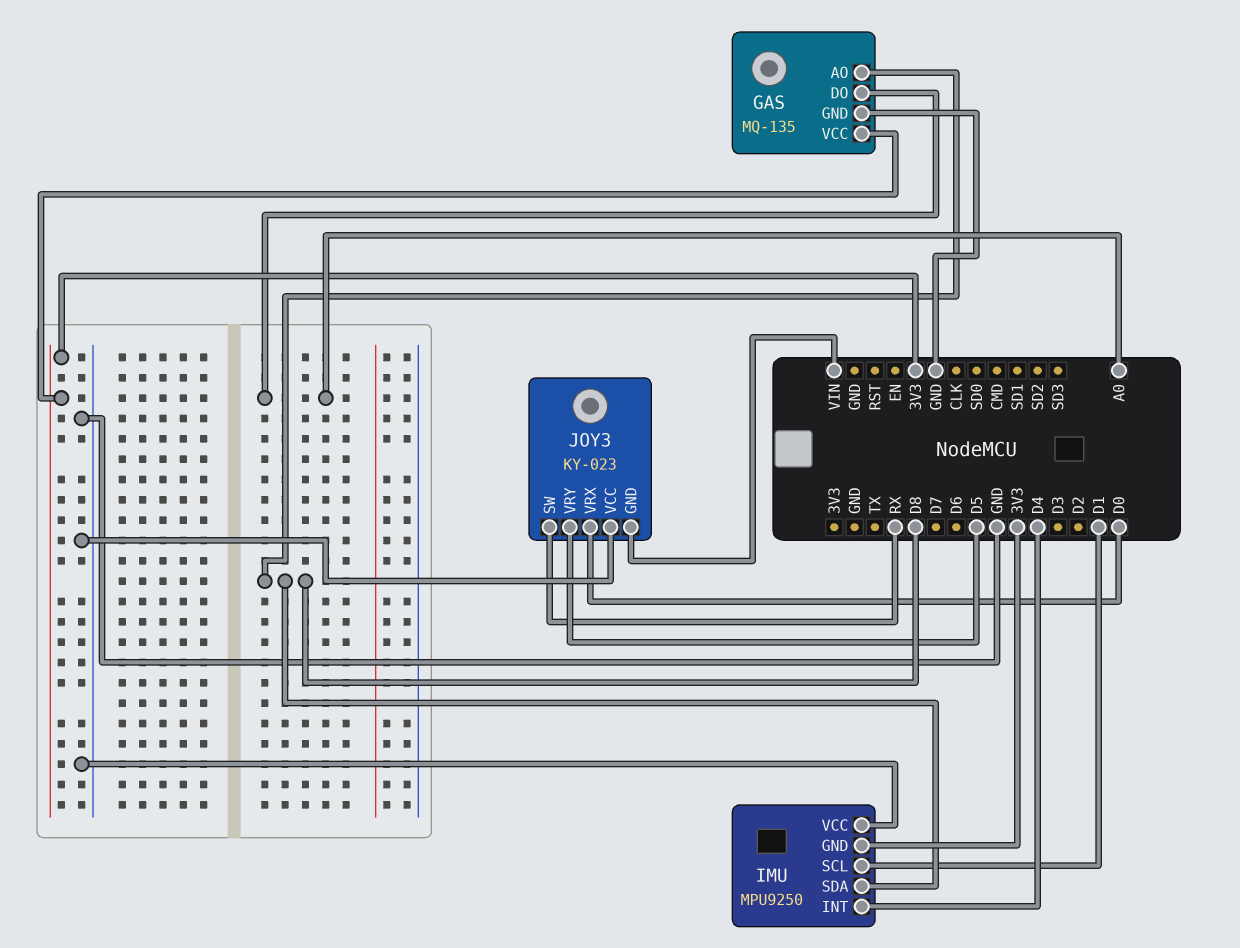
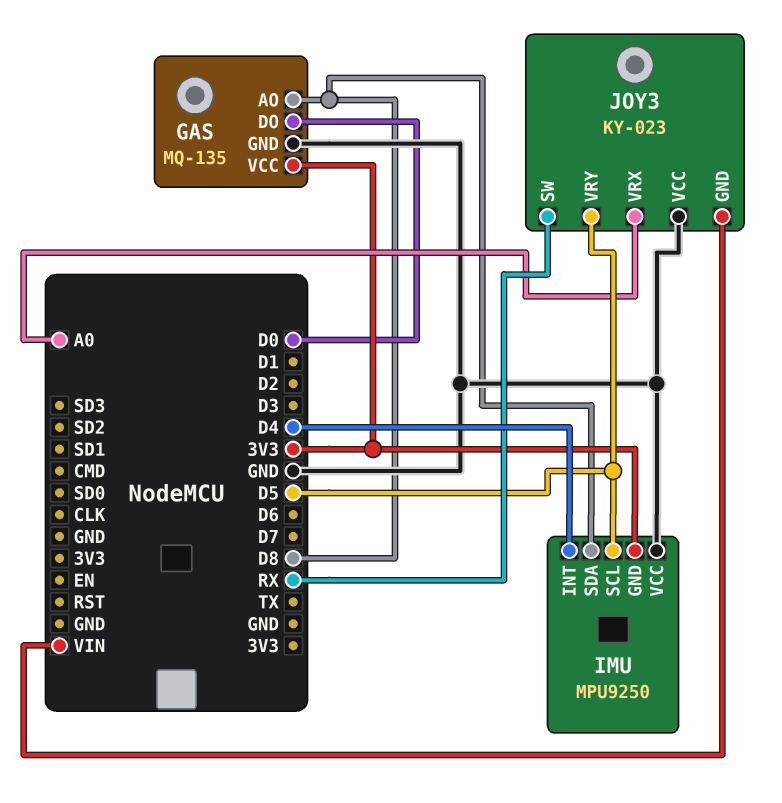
GAS pin DO: A0 -> D0
IMU pin SCL: D1 -> D5
JOY3 pin VRX: D0 -> A0

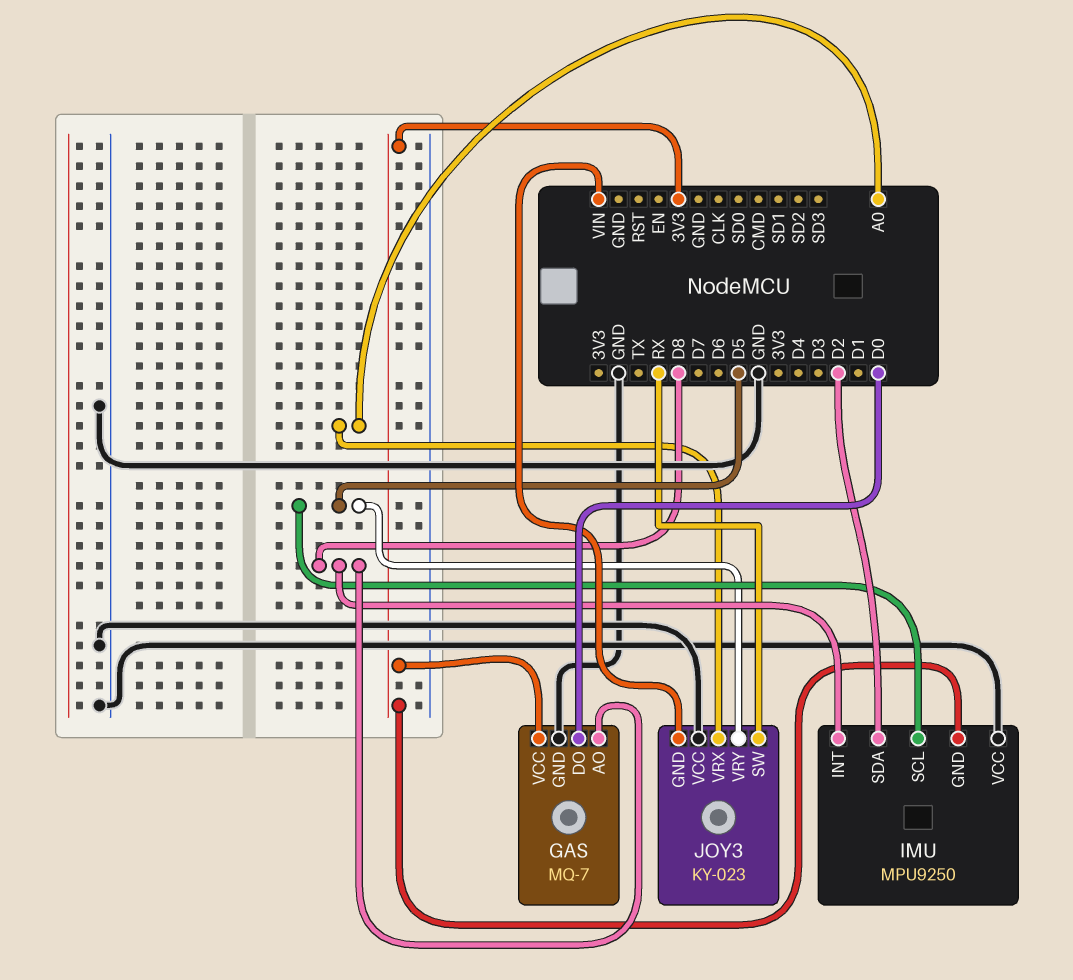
GAS: MQ-135 -> MQ-7
IMU pin INT: D4 -> D8
IMU pin SDA: D8 -> D2

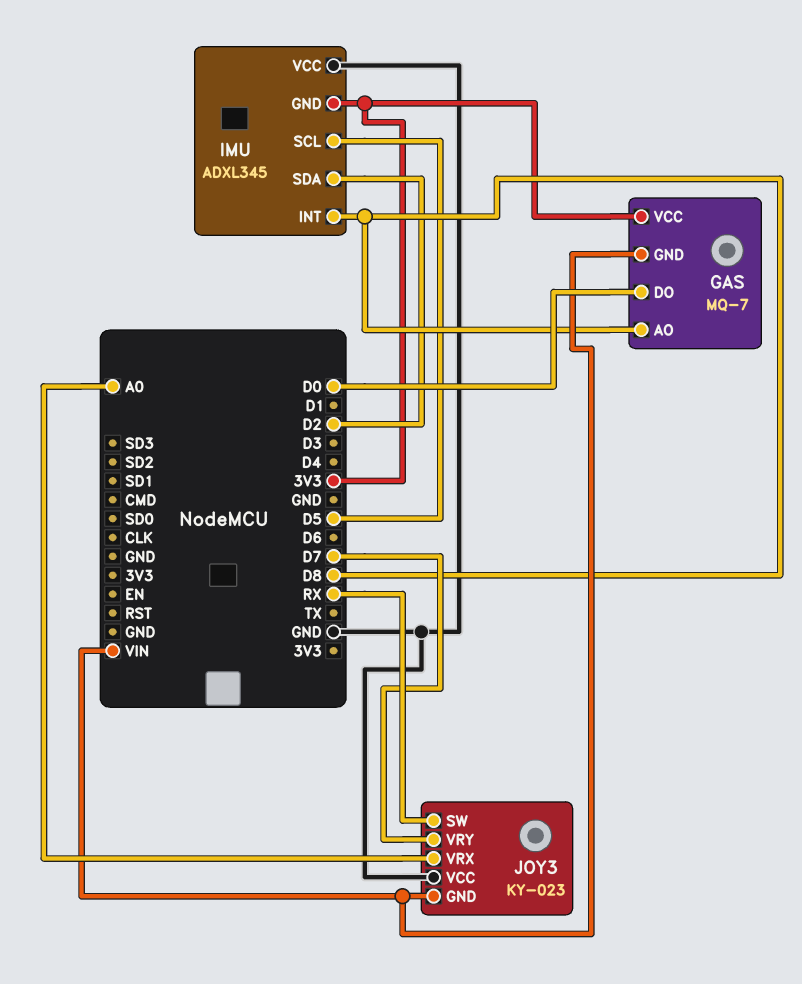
GAS pin GND: GND -> VIN
IMU: MPU9250 -> ADXL345
JOY3 pin VRY: D5 -> D7

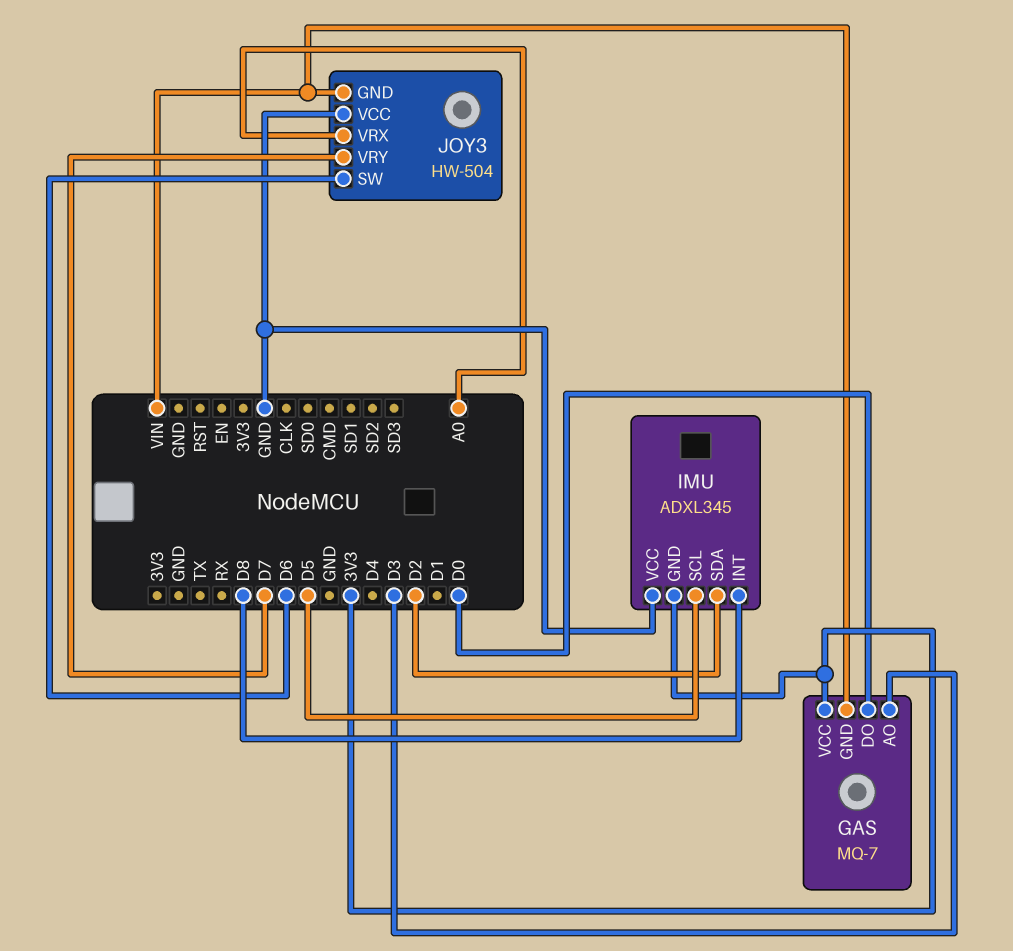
GAS pin AO: D8 -> D3
JOY3: KY-023 -> HW-504
JOY3 pin SW: RX -> D6

